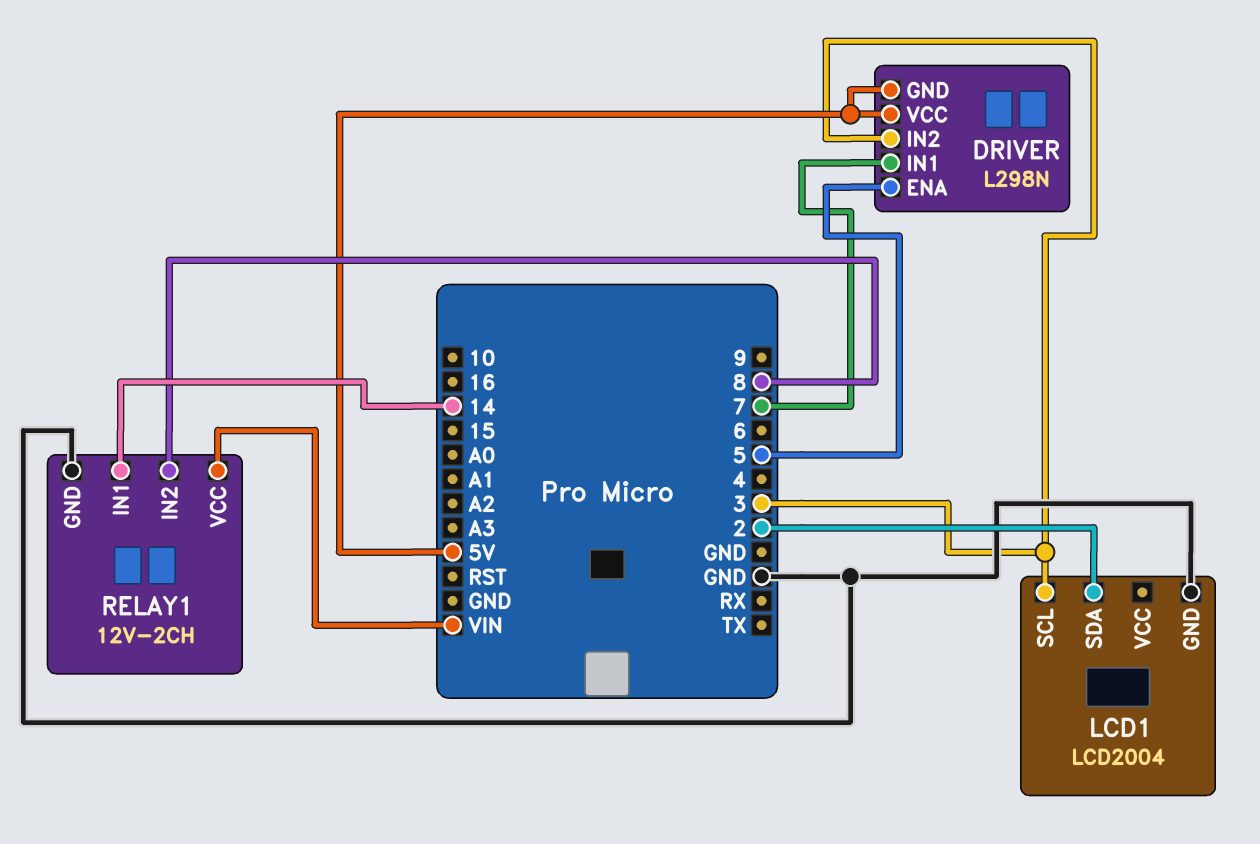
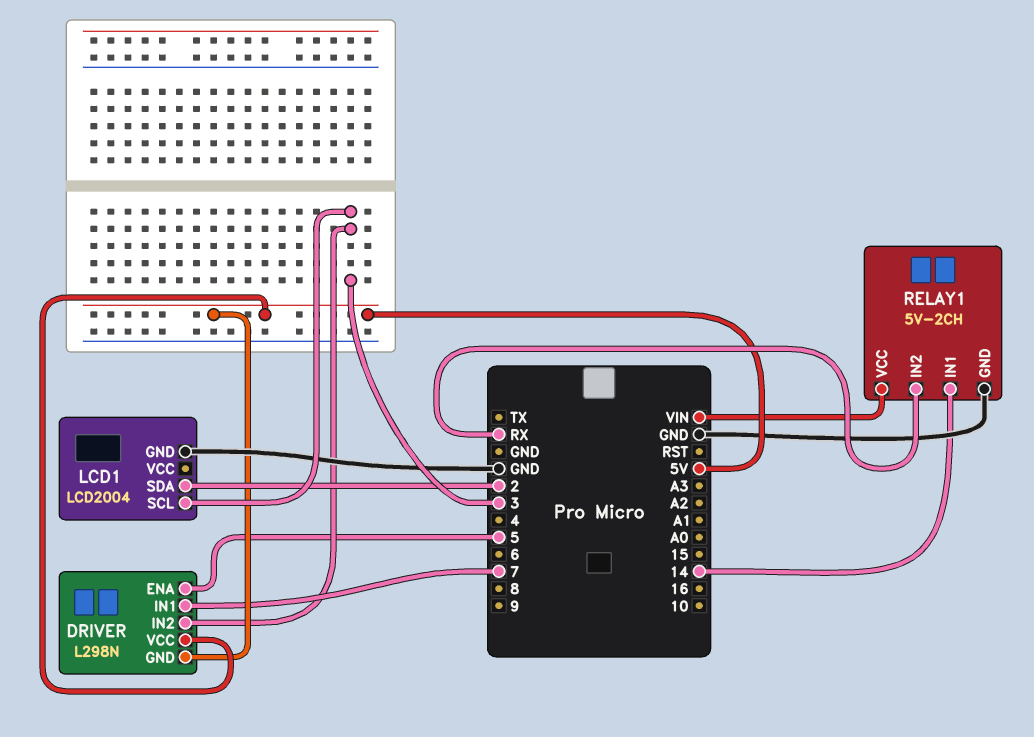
RELAY1: 12V-2CH -> 5V-2CH
RELAY1 pin IN2: 8 -> RX

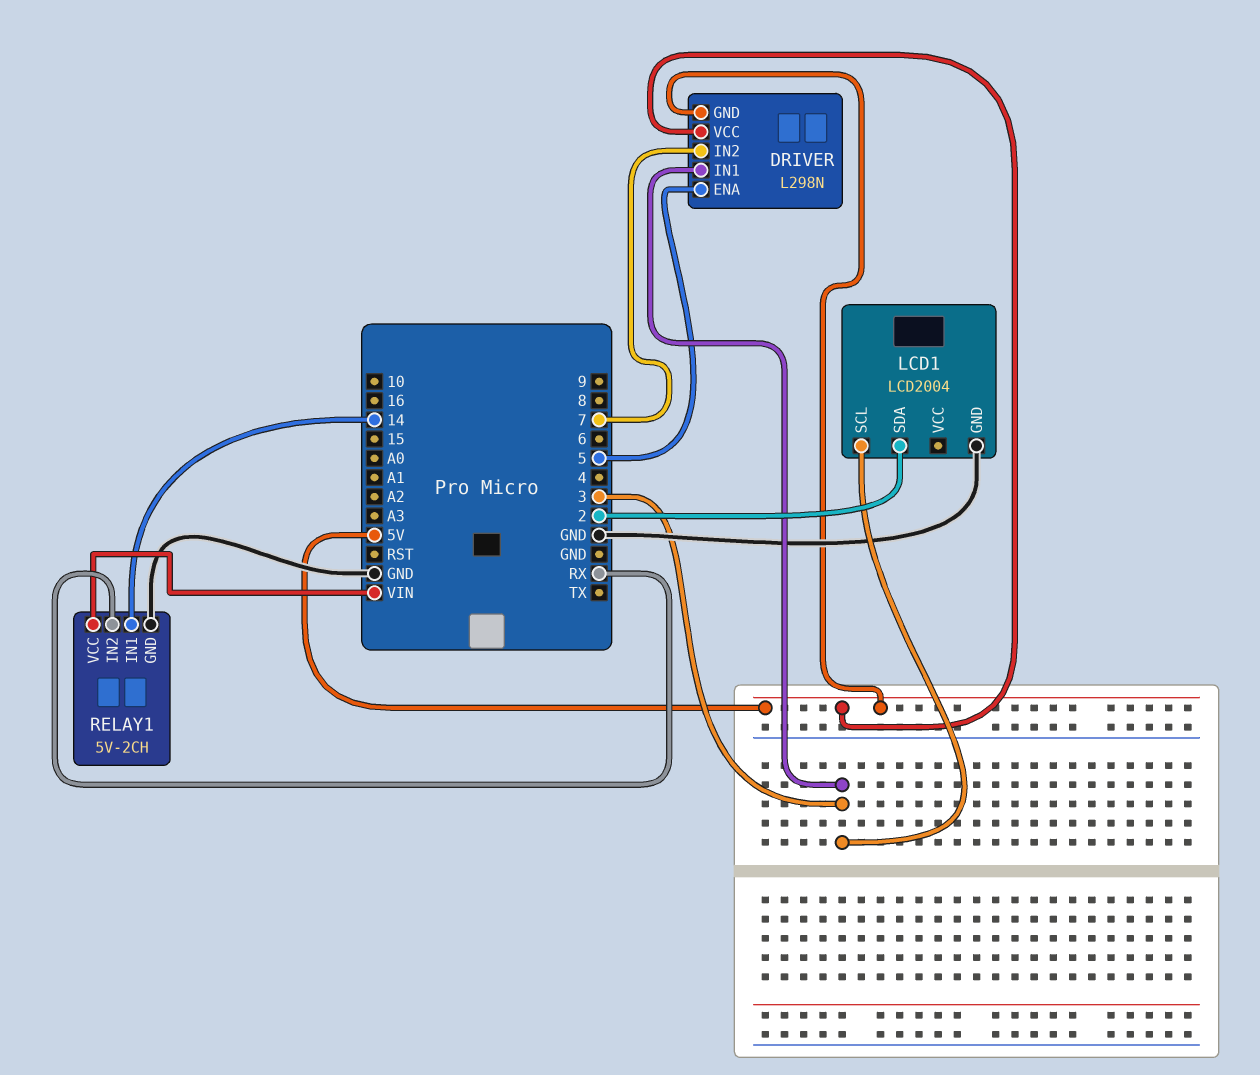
DRIVER pin IN1: 7 -> 3
DRIVER pin IN2: 3 -> 7

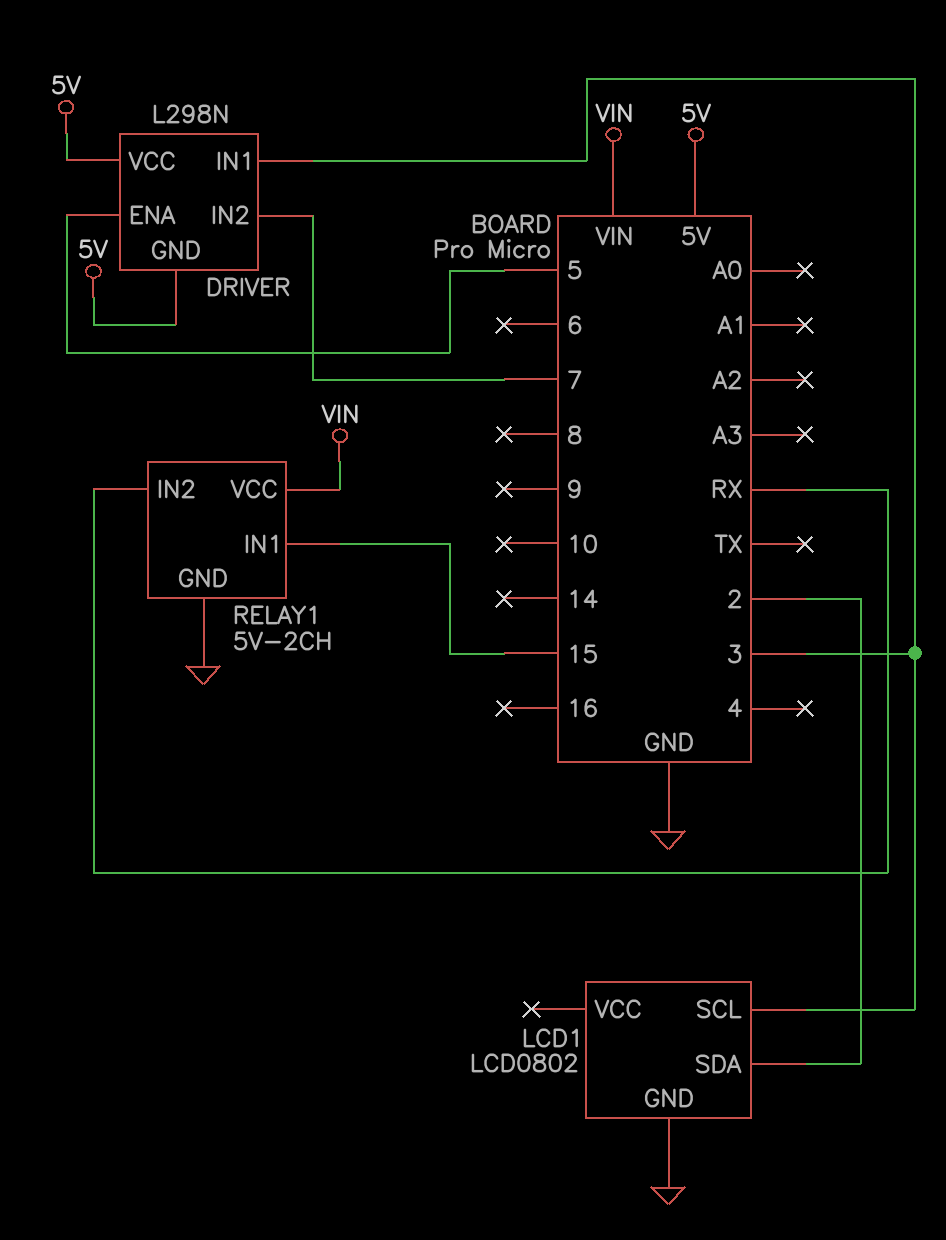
LCD1: LCD2004 -> LCD0802
RELAY1 pin IN1: 14 -> 15

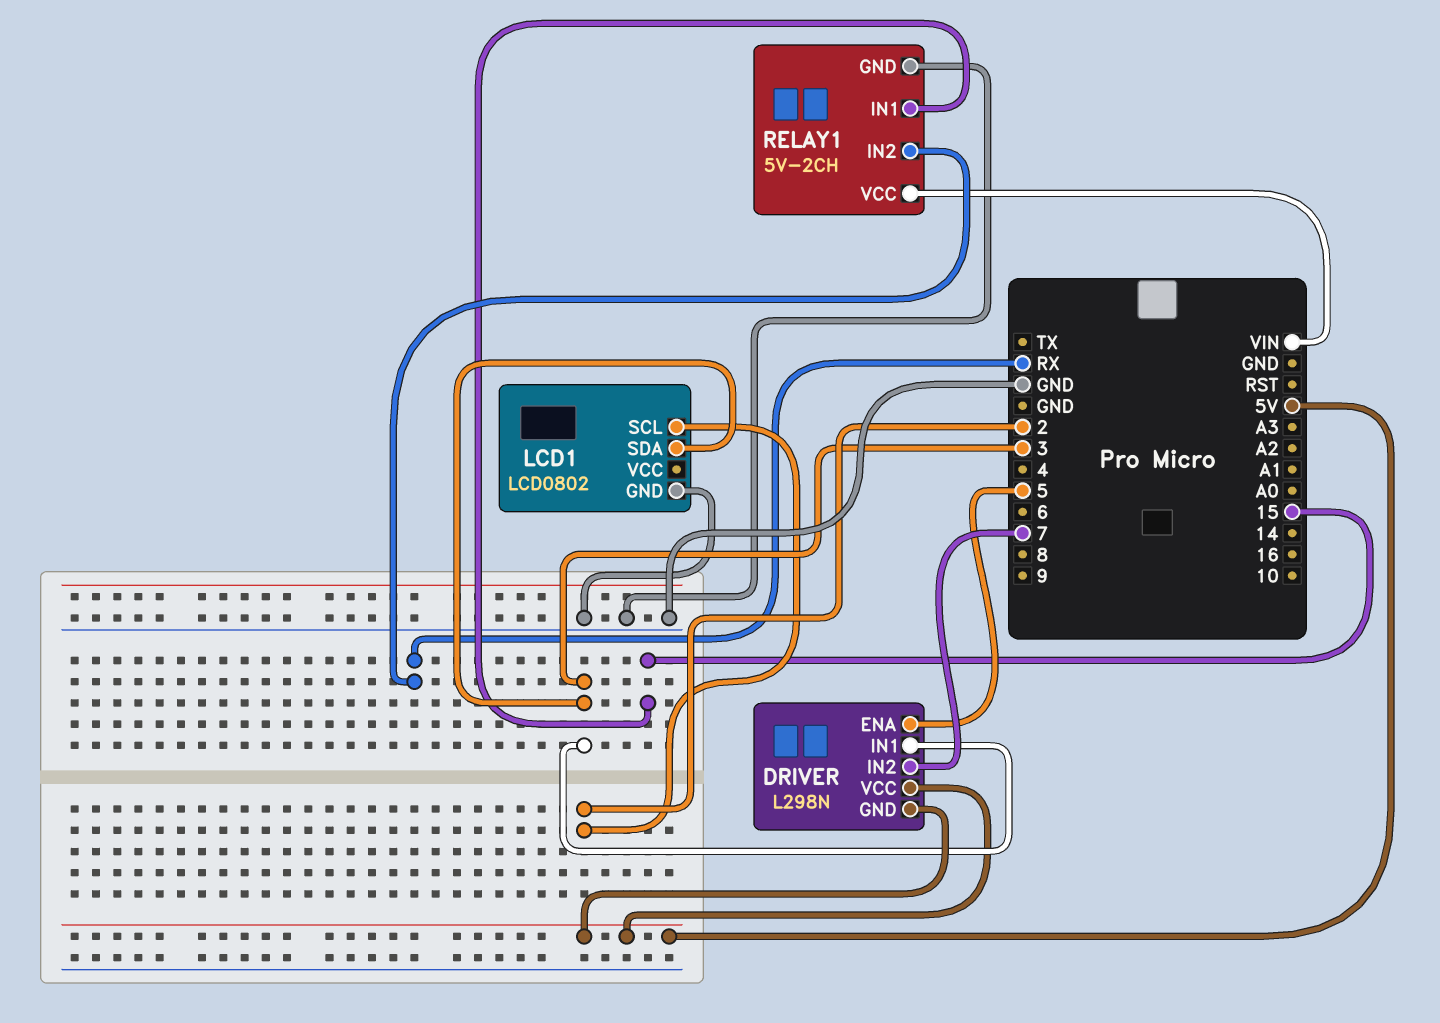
LCD1 pin SCL: 3 -> 2
LCD1 pin SDA: 2 -> 3

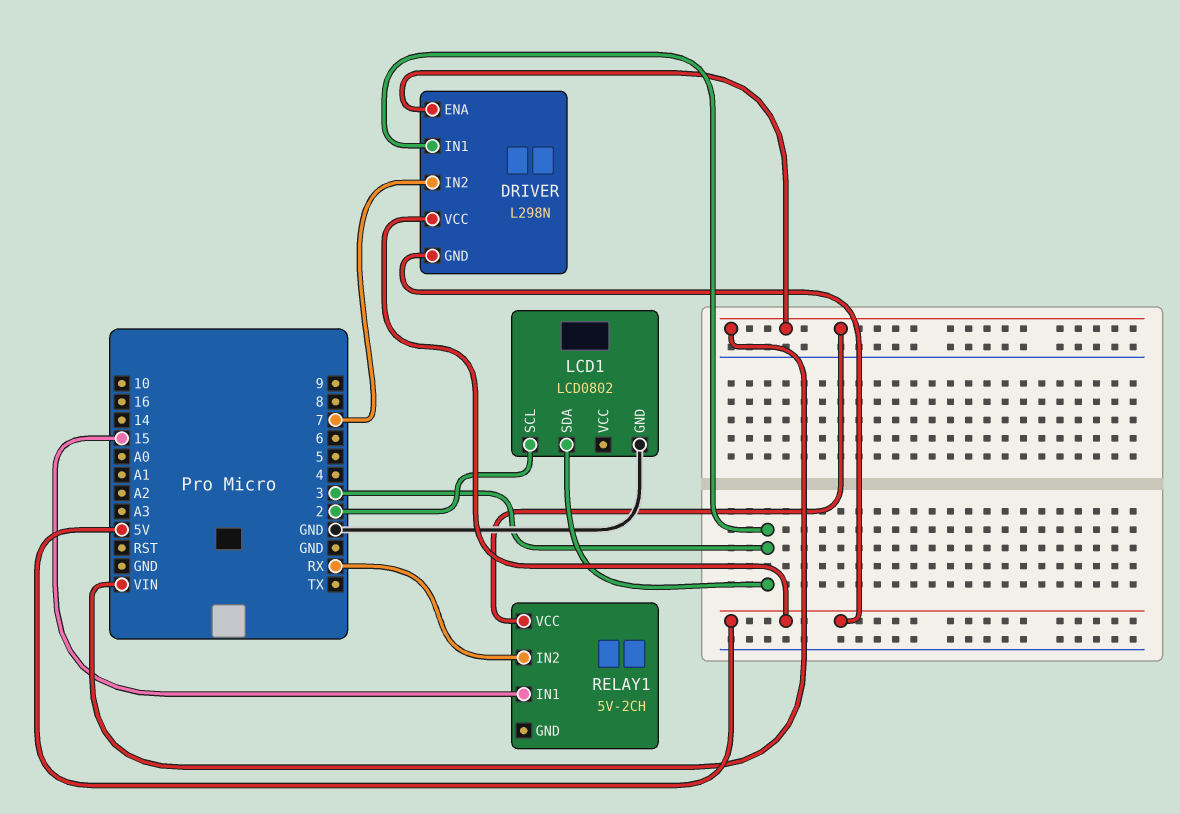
DRIVER pin ENA: 5 -> VIN
RELAY1 pin GND: GND -> none

